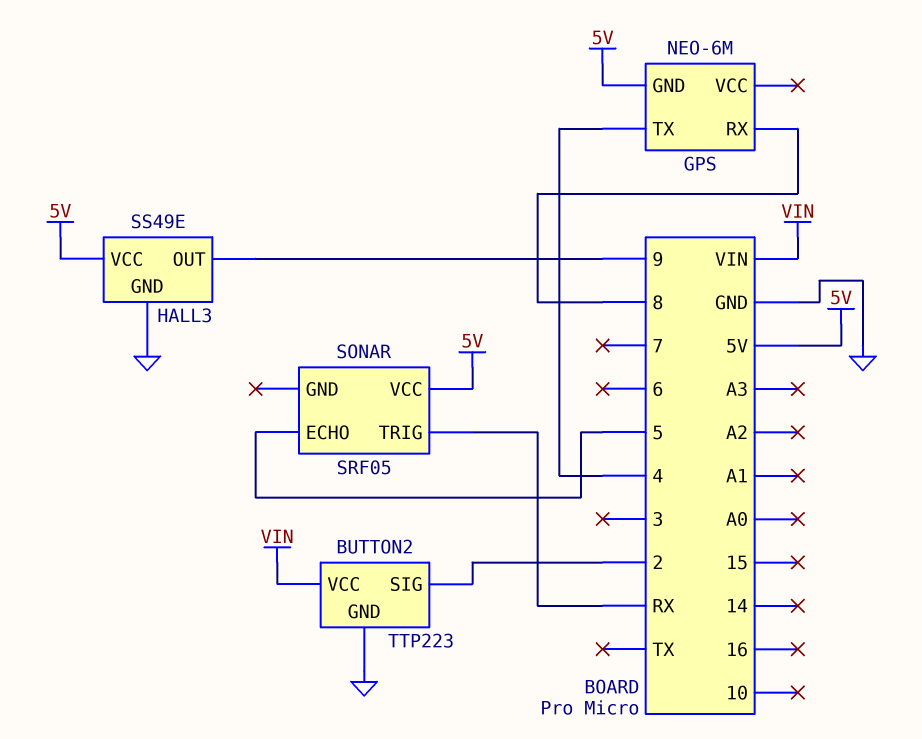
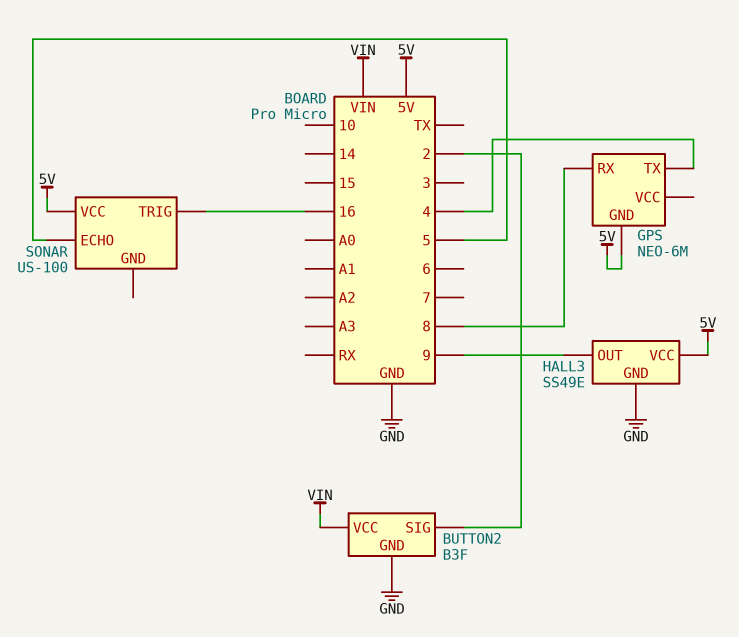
BUTTON2: TTP223 -> B3F
SONAR: SRF05 -> US-100
SONAR pin TRIG: RX -> 16

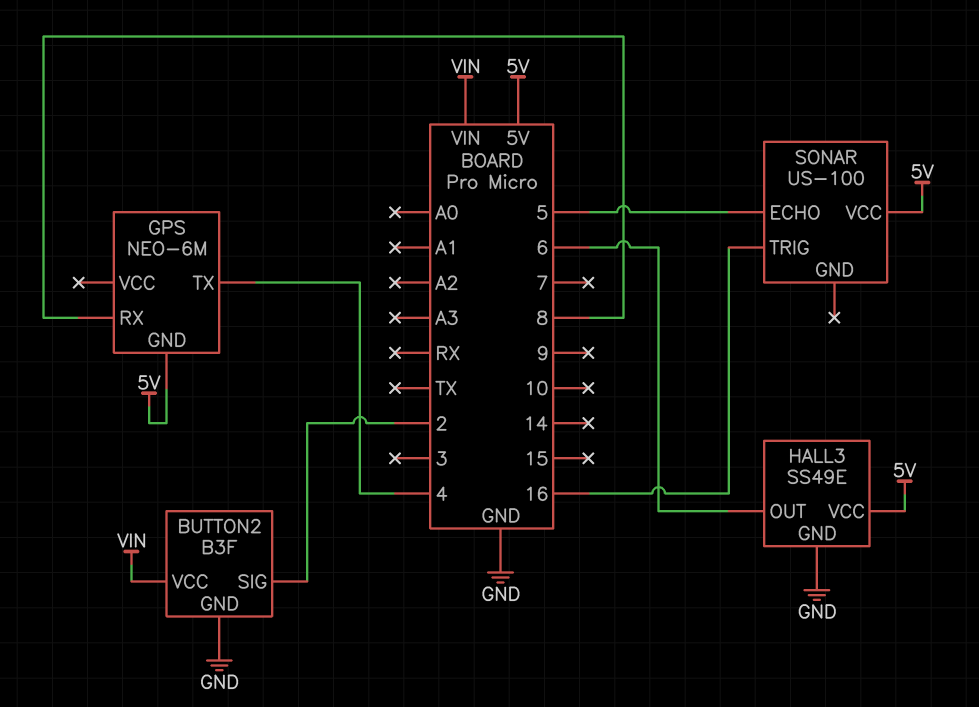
HALL3 pin OUT: 9 -> 6

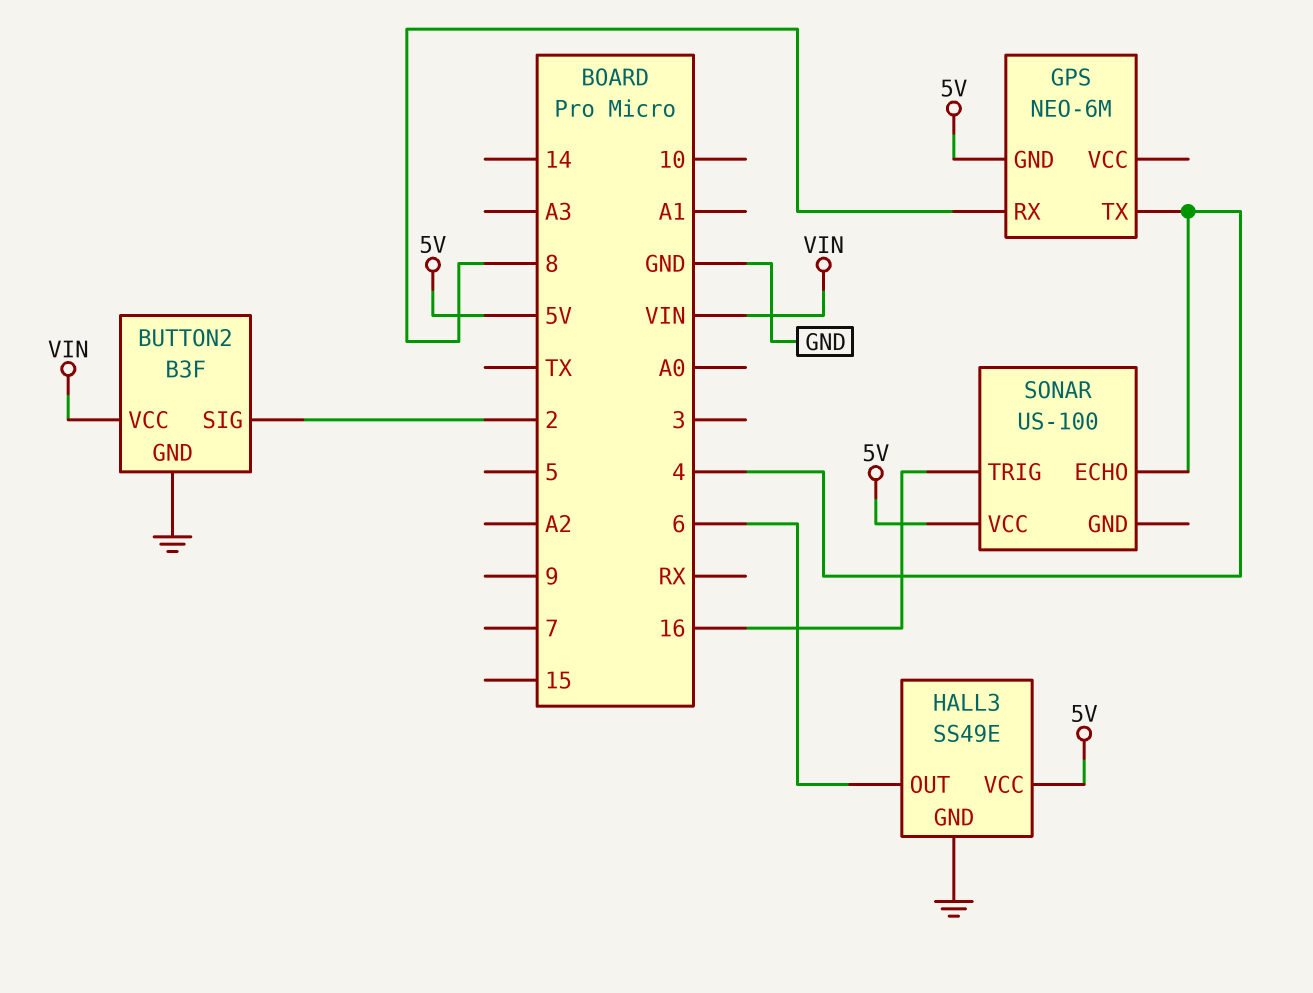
SONAR pin ECHO: 5 -> 4

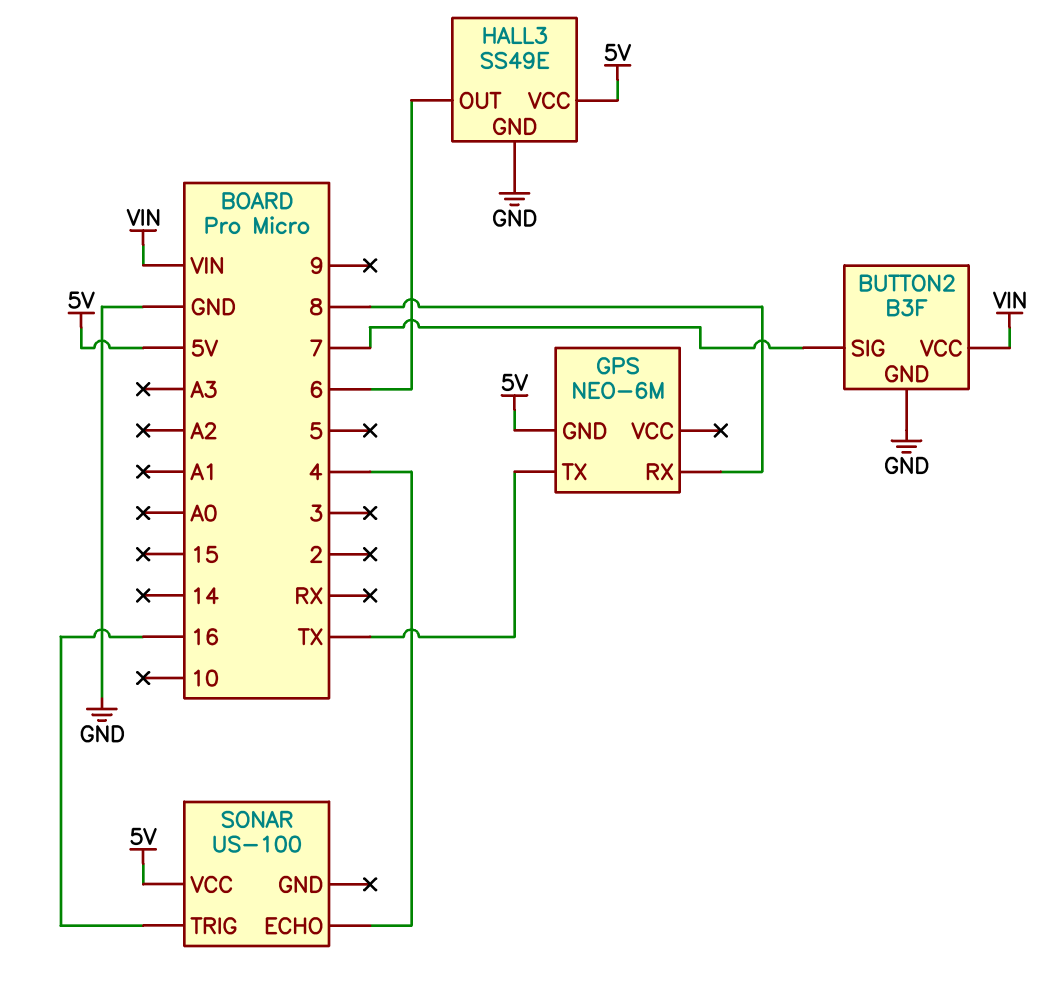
BUTTON2 pin SIG: 2 -> 7
GPS pin TX: 4 -> TX

